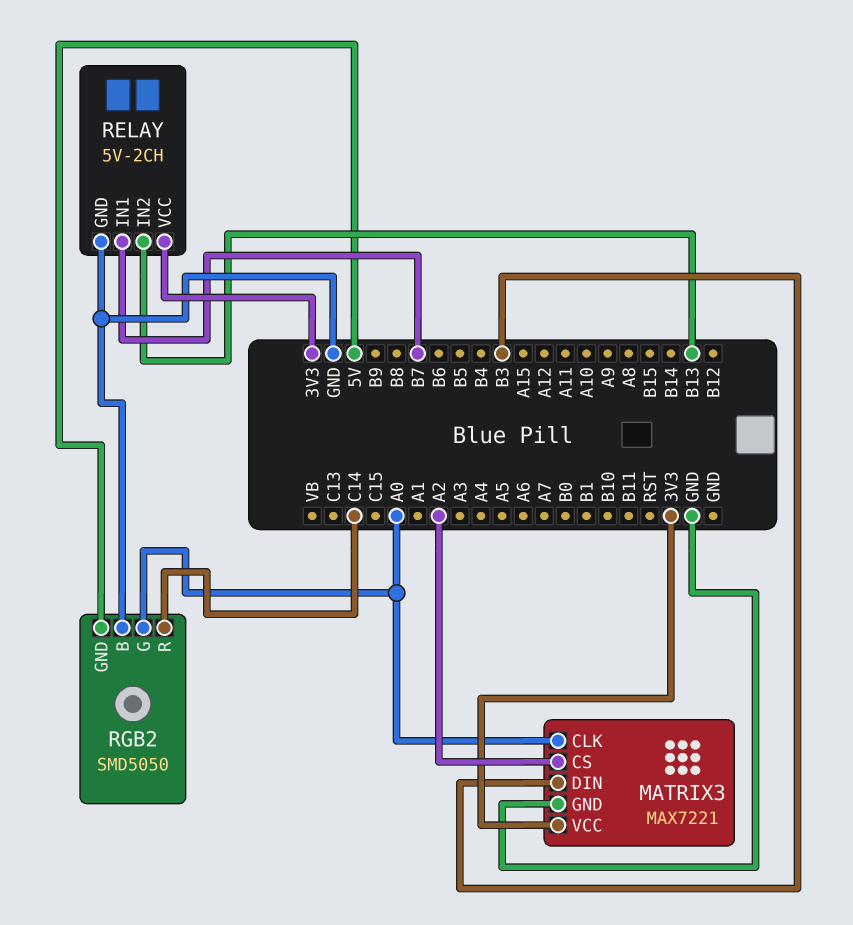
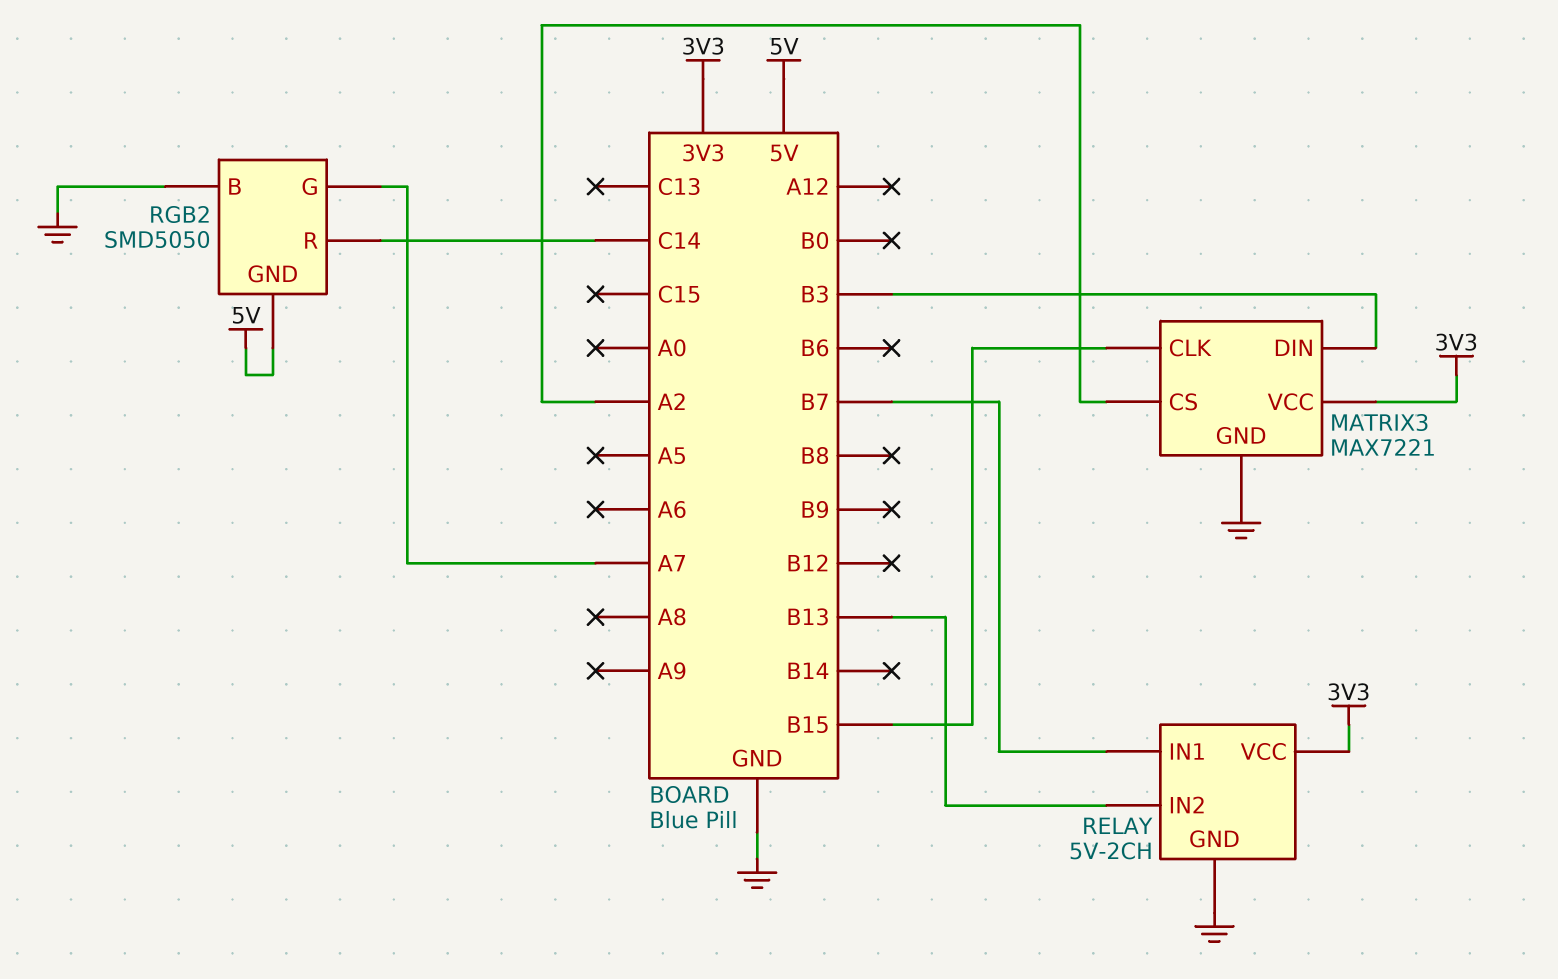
MATRIX3 pin CLK: A0 -> B15
RGB2 pin G: A0 -> A7

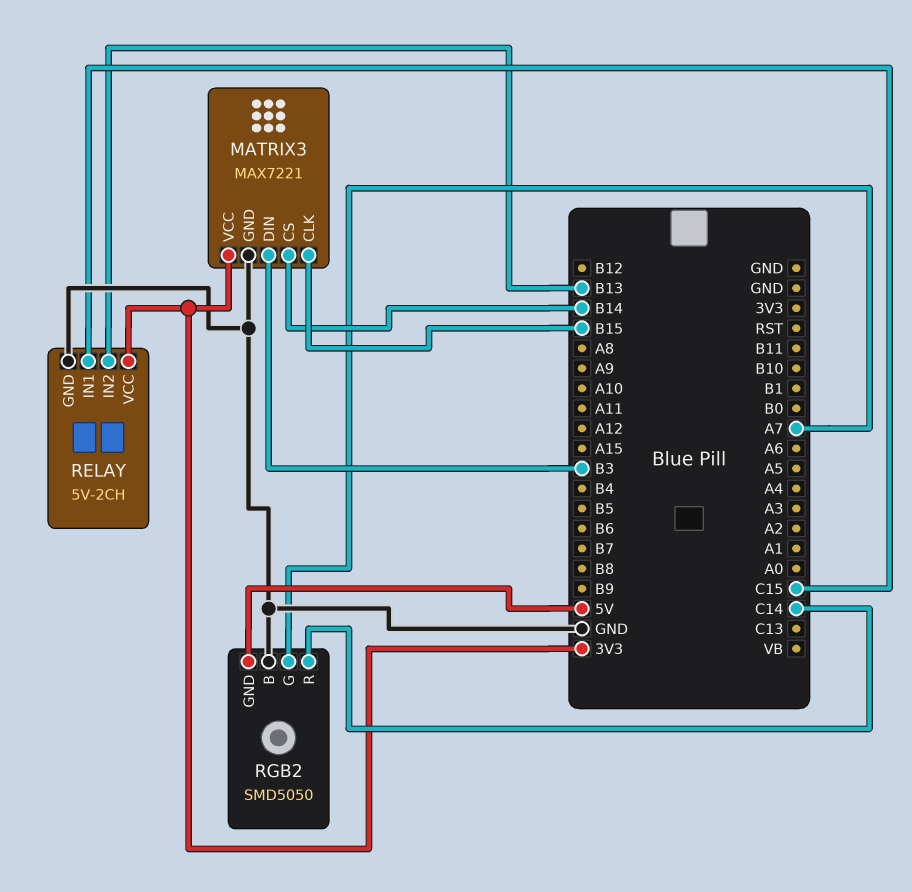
MATRIX3 pin CS: A2 -> B14
RELAY pin IN1: B7 -> C15

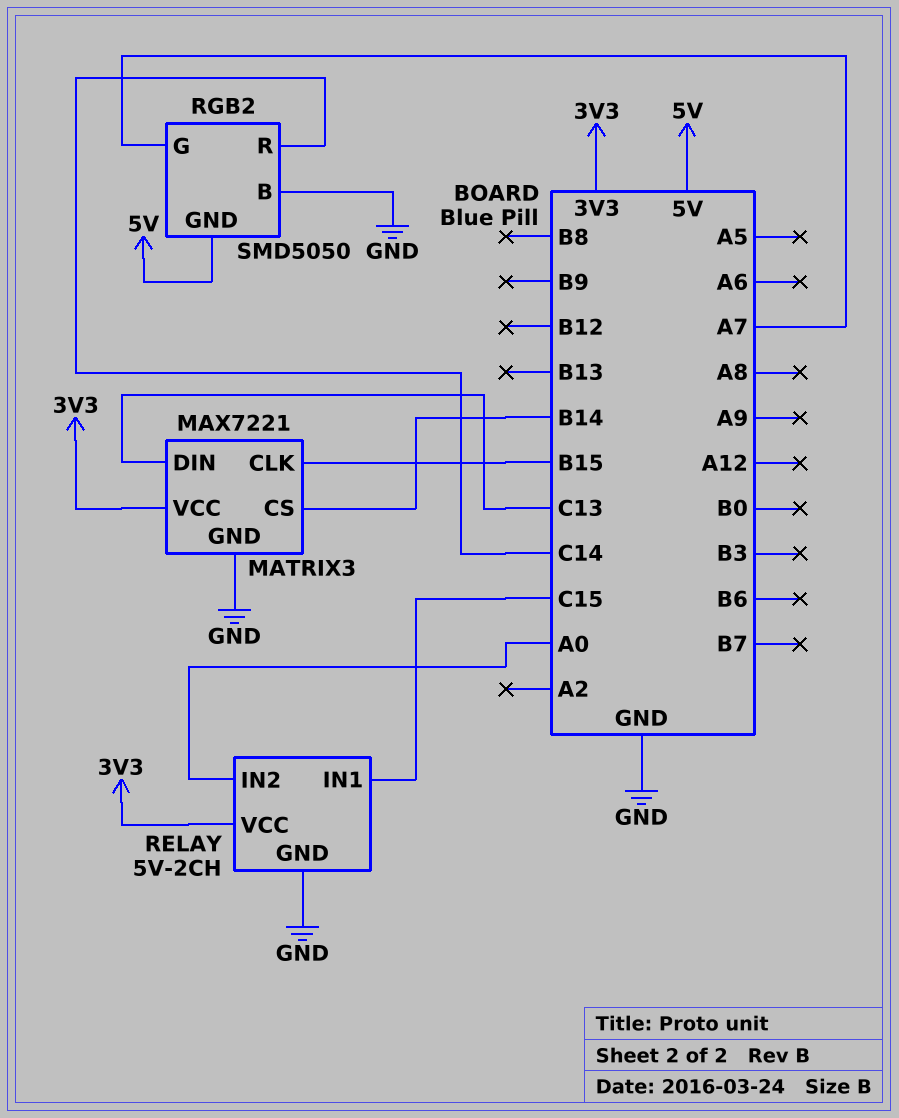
MATRIX3 pin DIN: B3 -> C13
RELAY pin IN2: B13 -> A0

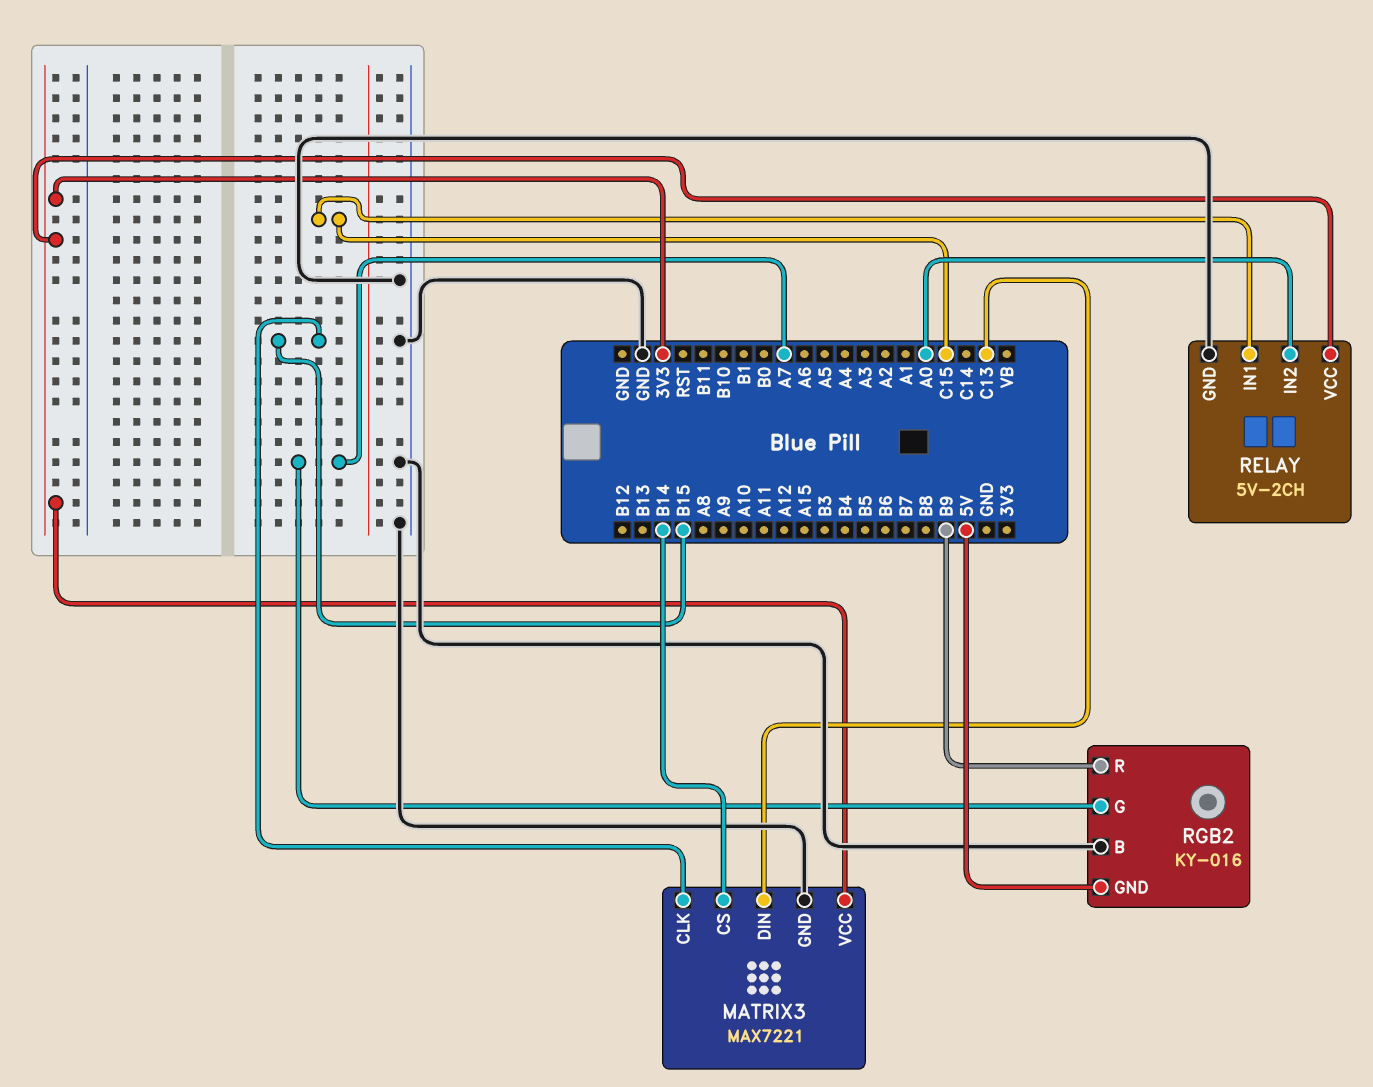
RGB2: SMD5050 -> KY-016
RGB2 pin R: C14 -> B9

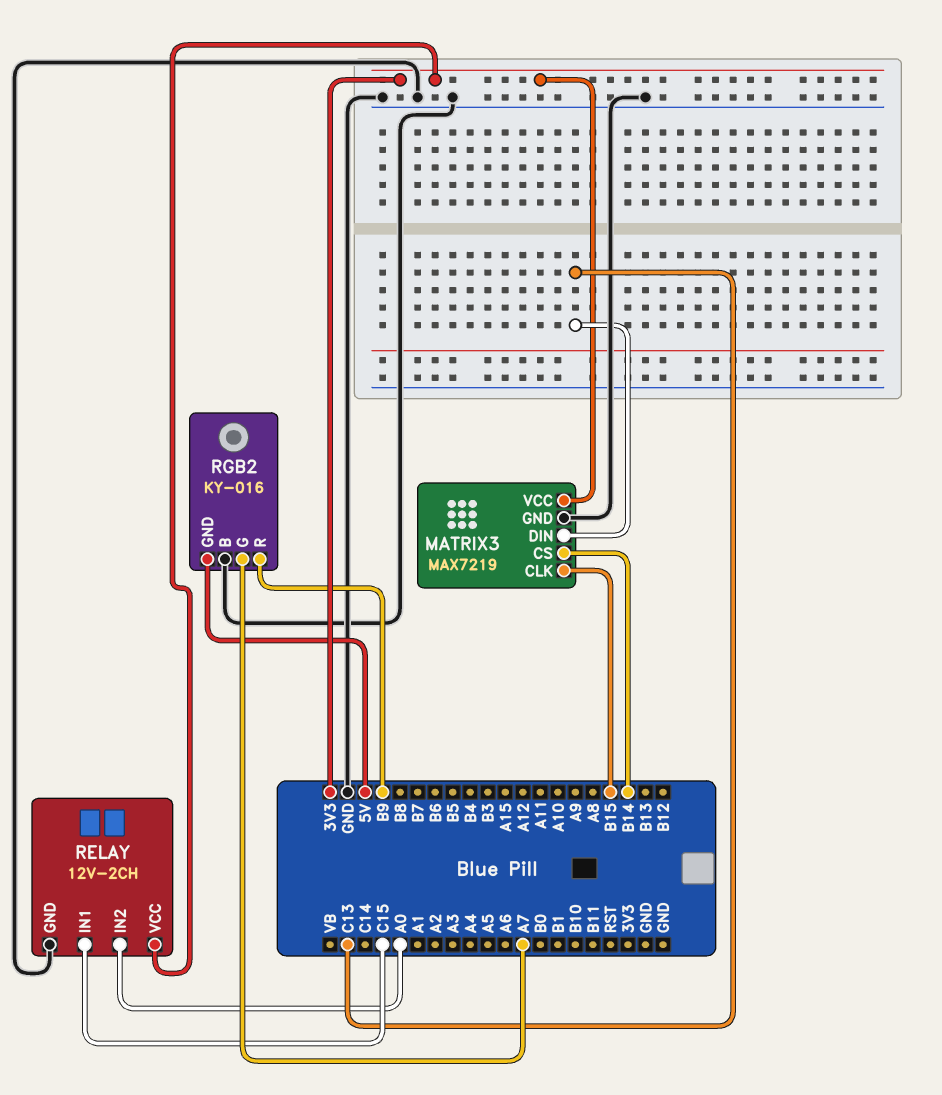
MATRIX3: MAX7221 -> MAX7219
RELAY: 5V-2CH -> 12V-2CH

